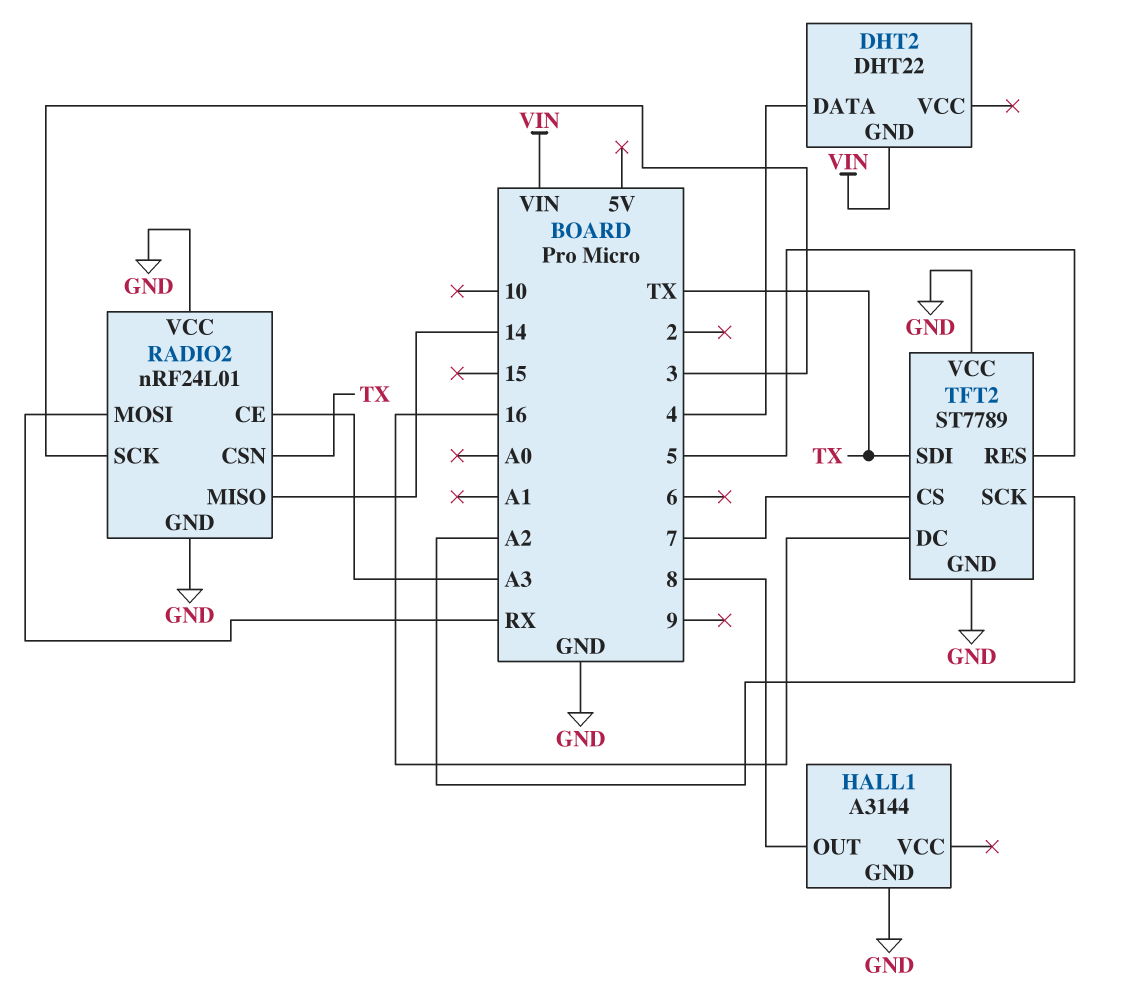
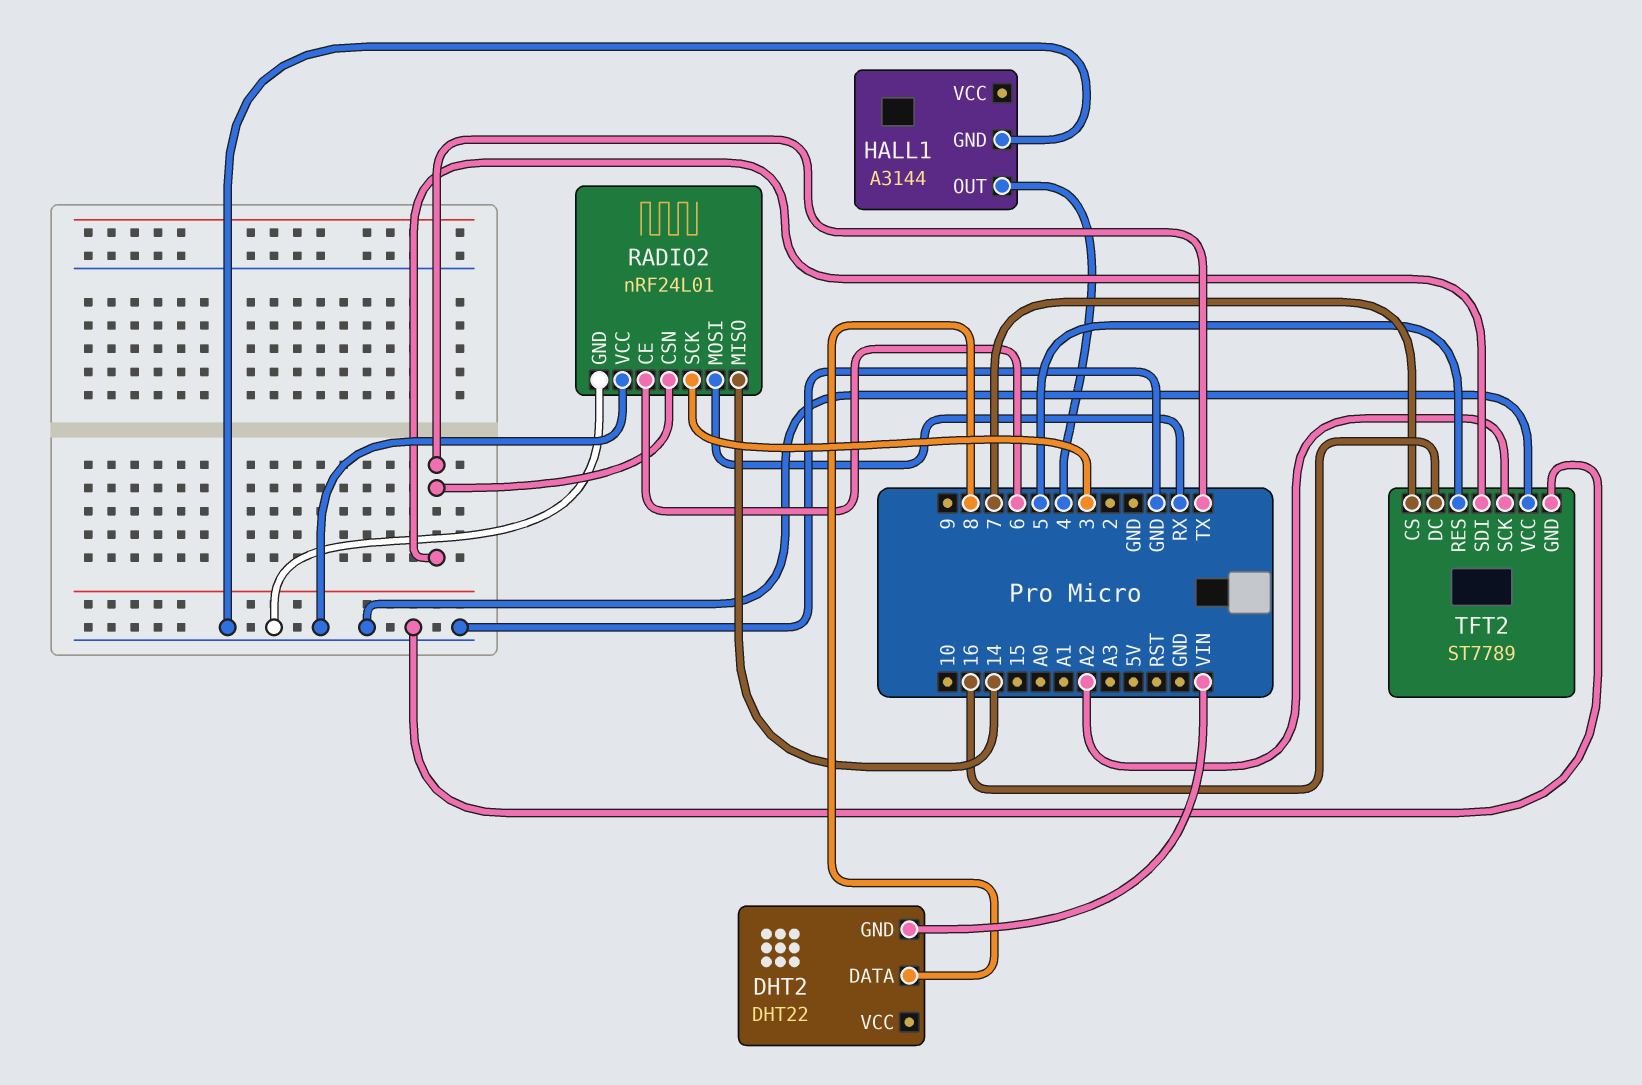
DHT2 pin DATA: 4 -> 8
HALL1 pin OUT: 8 -> 4
RADIO2 pin CE: A3 -> 6

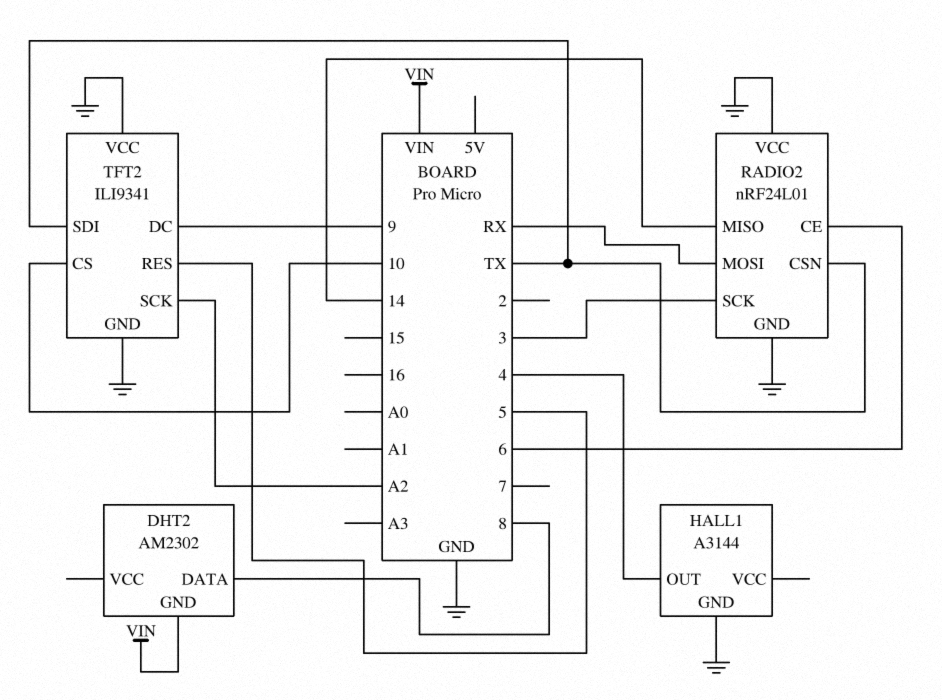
DHT2: DHT22 -> AM2302
TFT2: ST7789 -> ILI9341
TFT2 pin CS: 7 -> 10
TFT2 pin DC: 16 -> 9

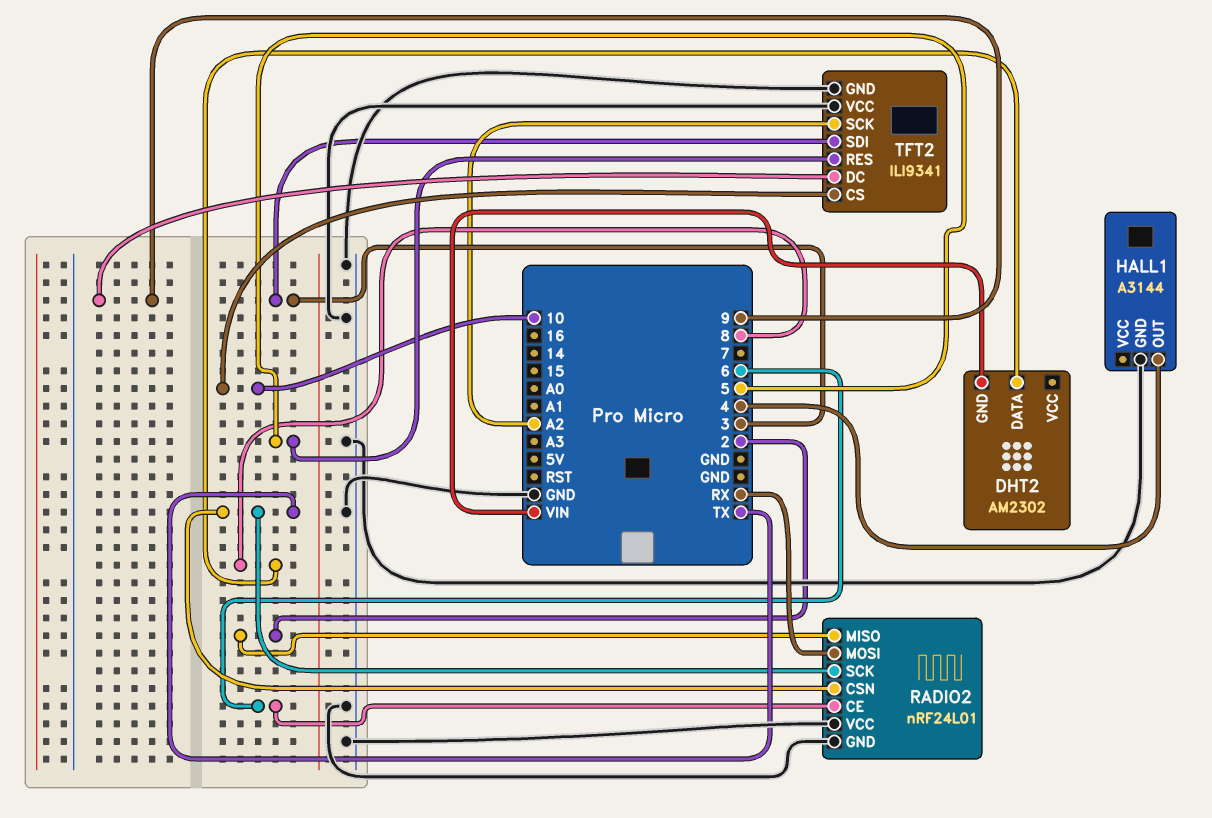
RADIO2 pin MISO: 14 -> 2
RADIO2 pin SCK: 3 -> TX
TFT2 pin SDI: TX -> 3

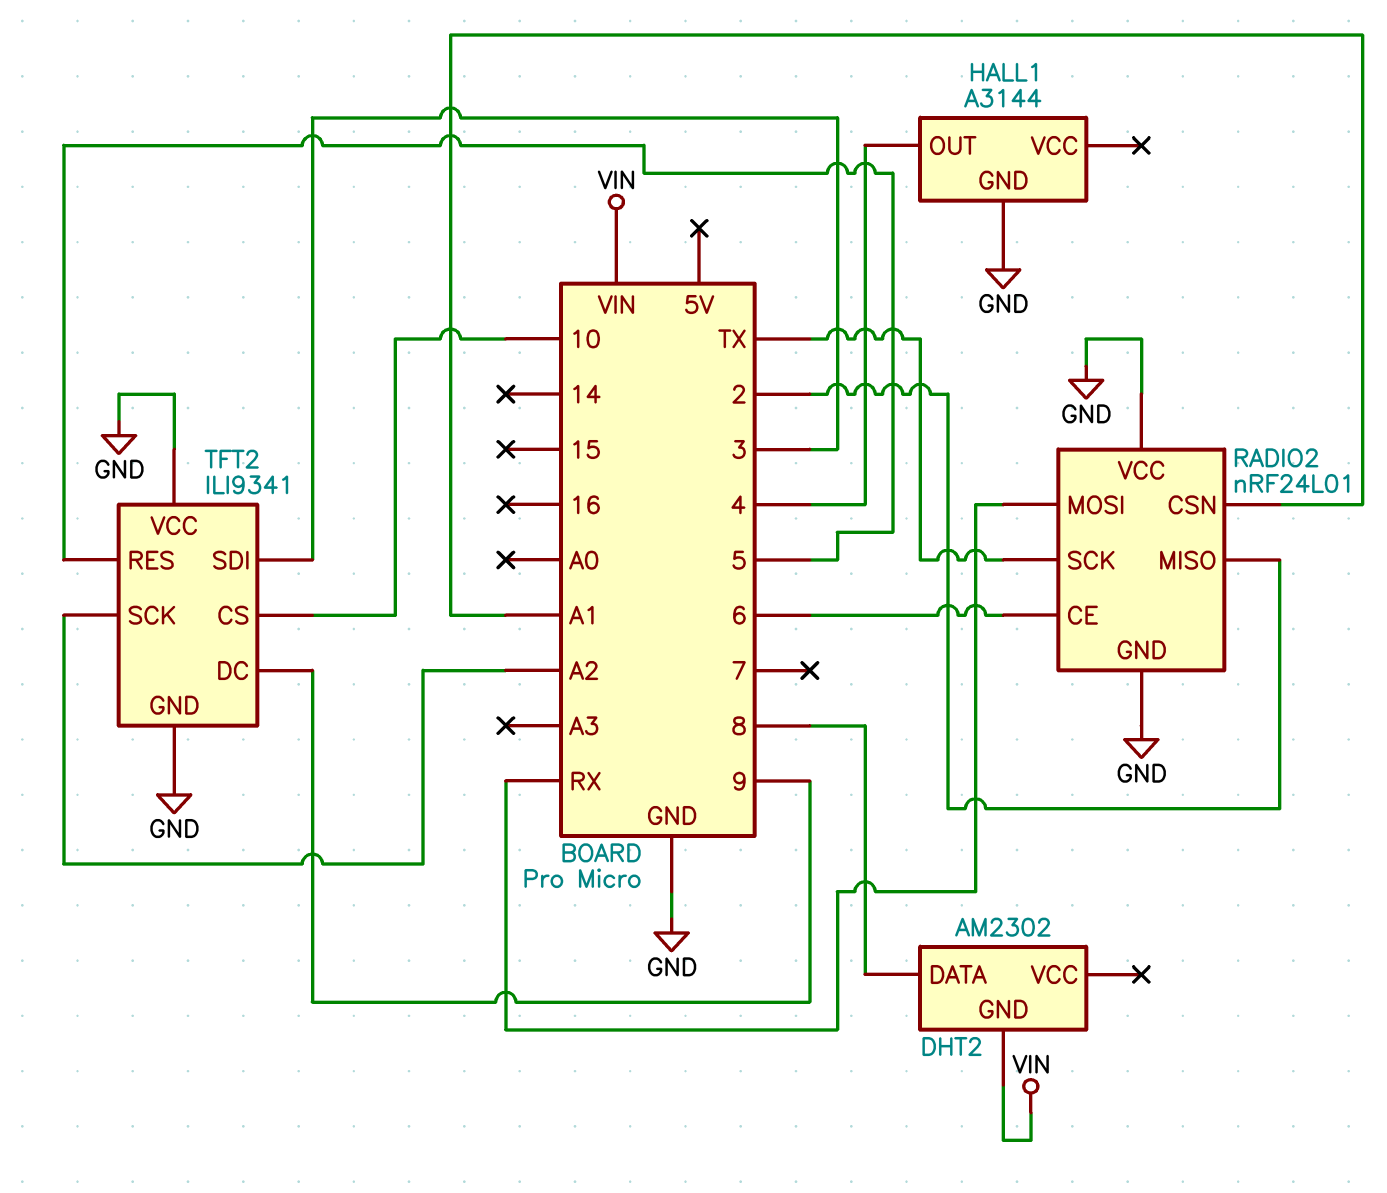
RADIO2 pin CSN: TX -> A1

